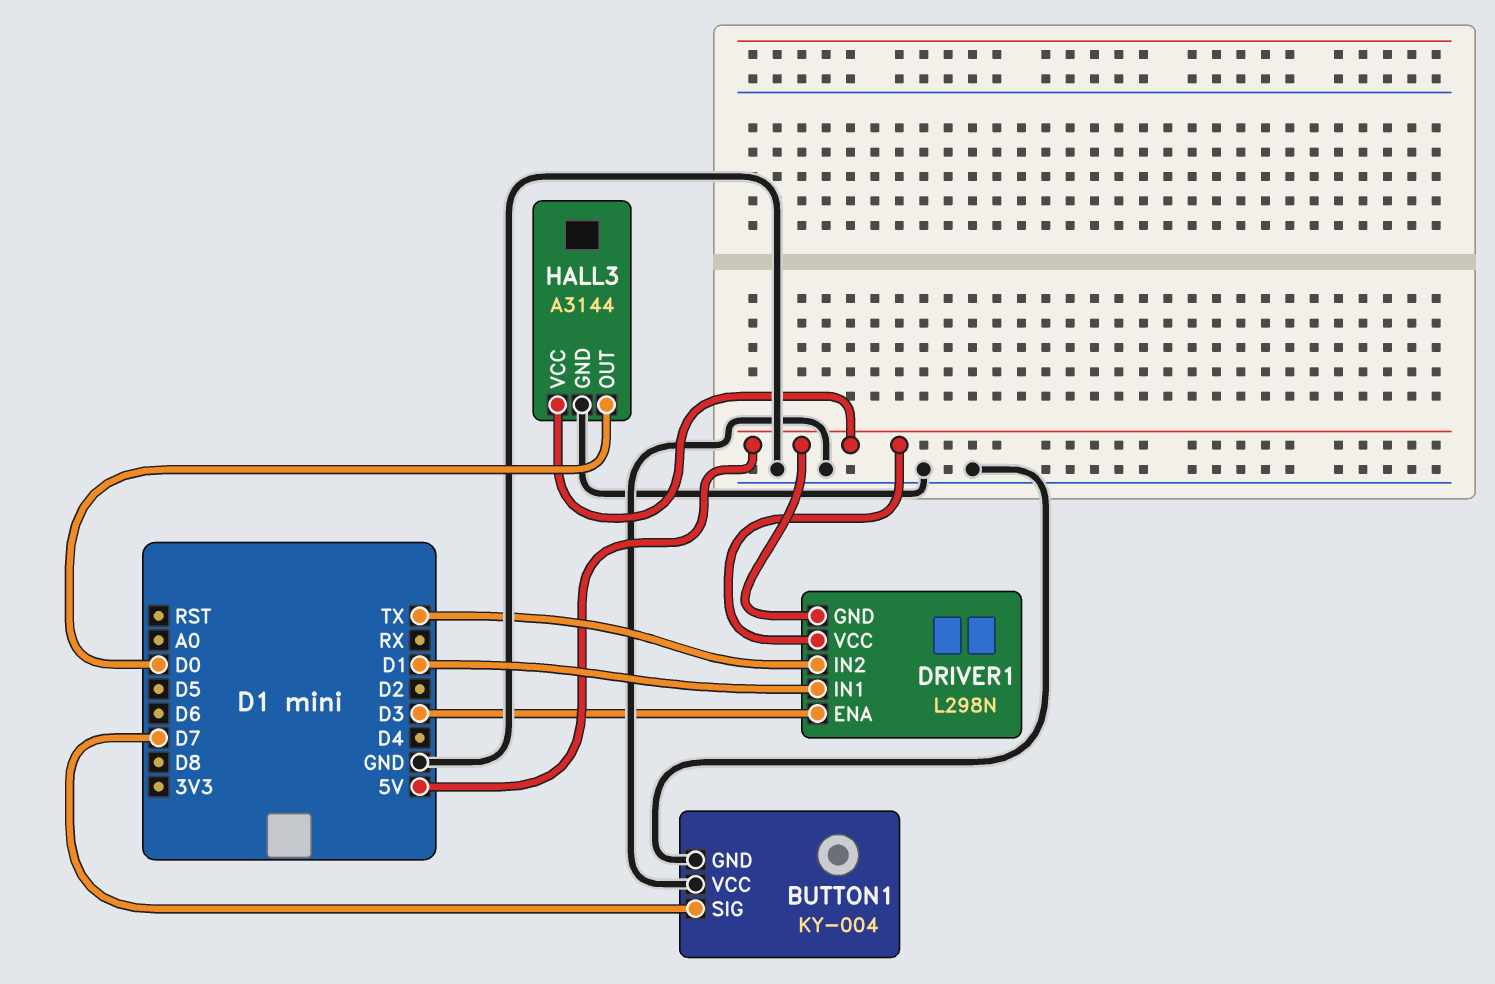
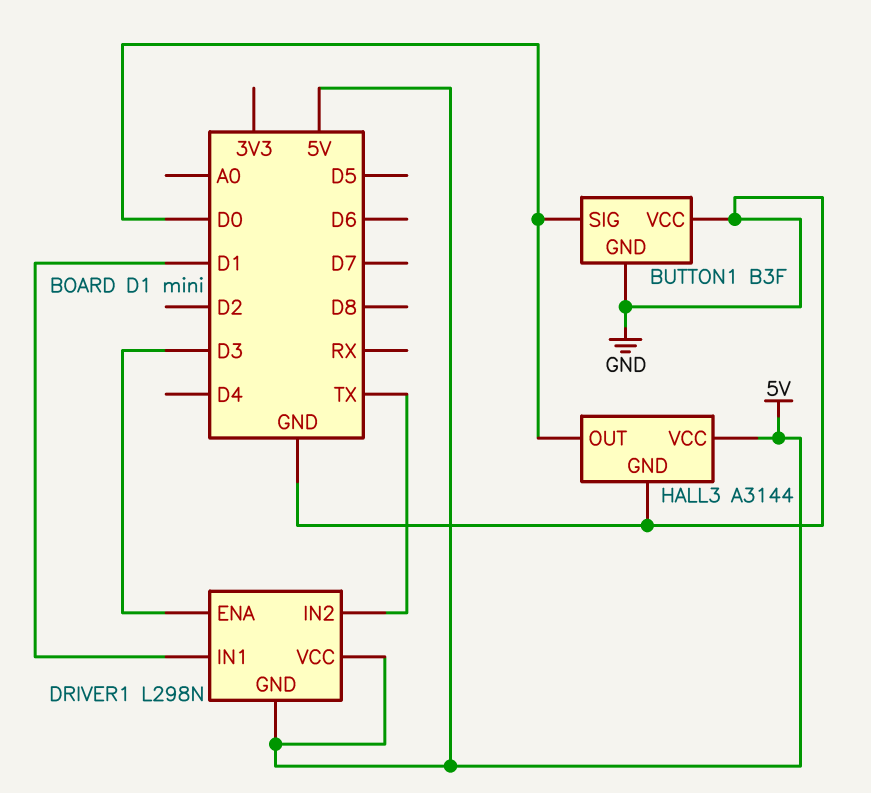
BUTTON1: KY-004 -> B3F
BUTTON1 pin SIG: D7 -> D0

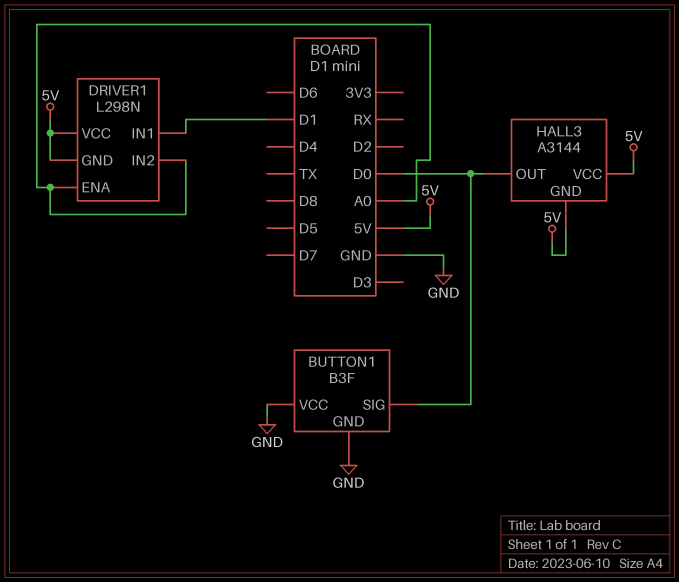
DRIVER1 pin ENA: D3 -> A0
DRIVER1 pin IN2: TX -> A0
HALL3 pin GND: GND -> 5V

